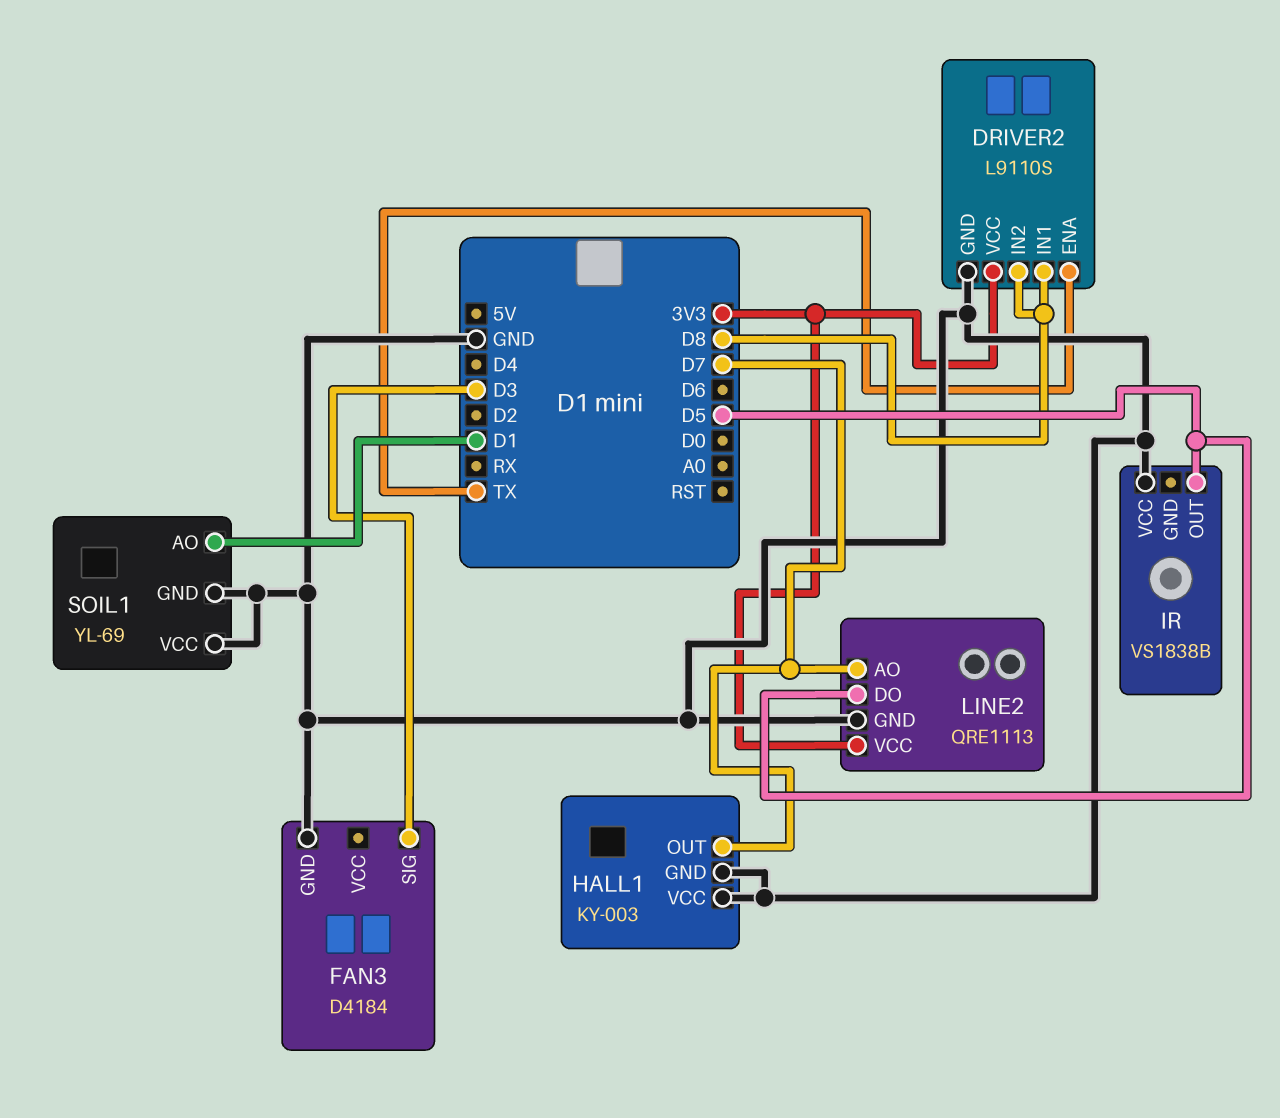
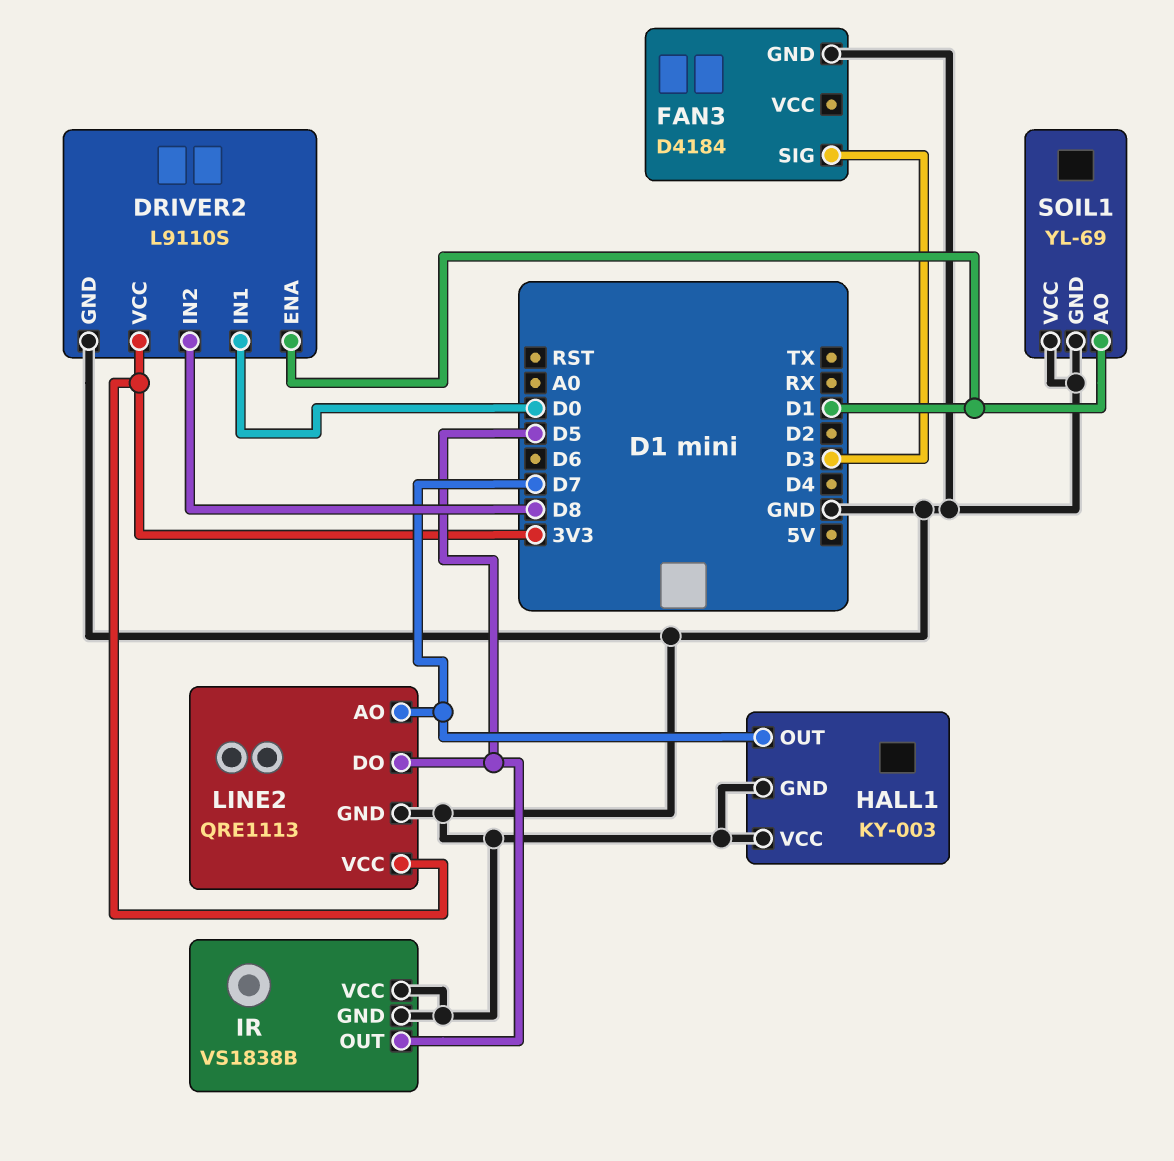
DRIVER2 pin ENA: TX -> D1
DRIVER2 pin IN1: D8 -> D0
IR pin GND: none -> GND

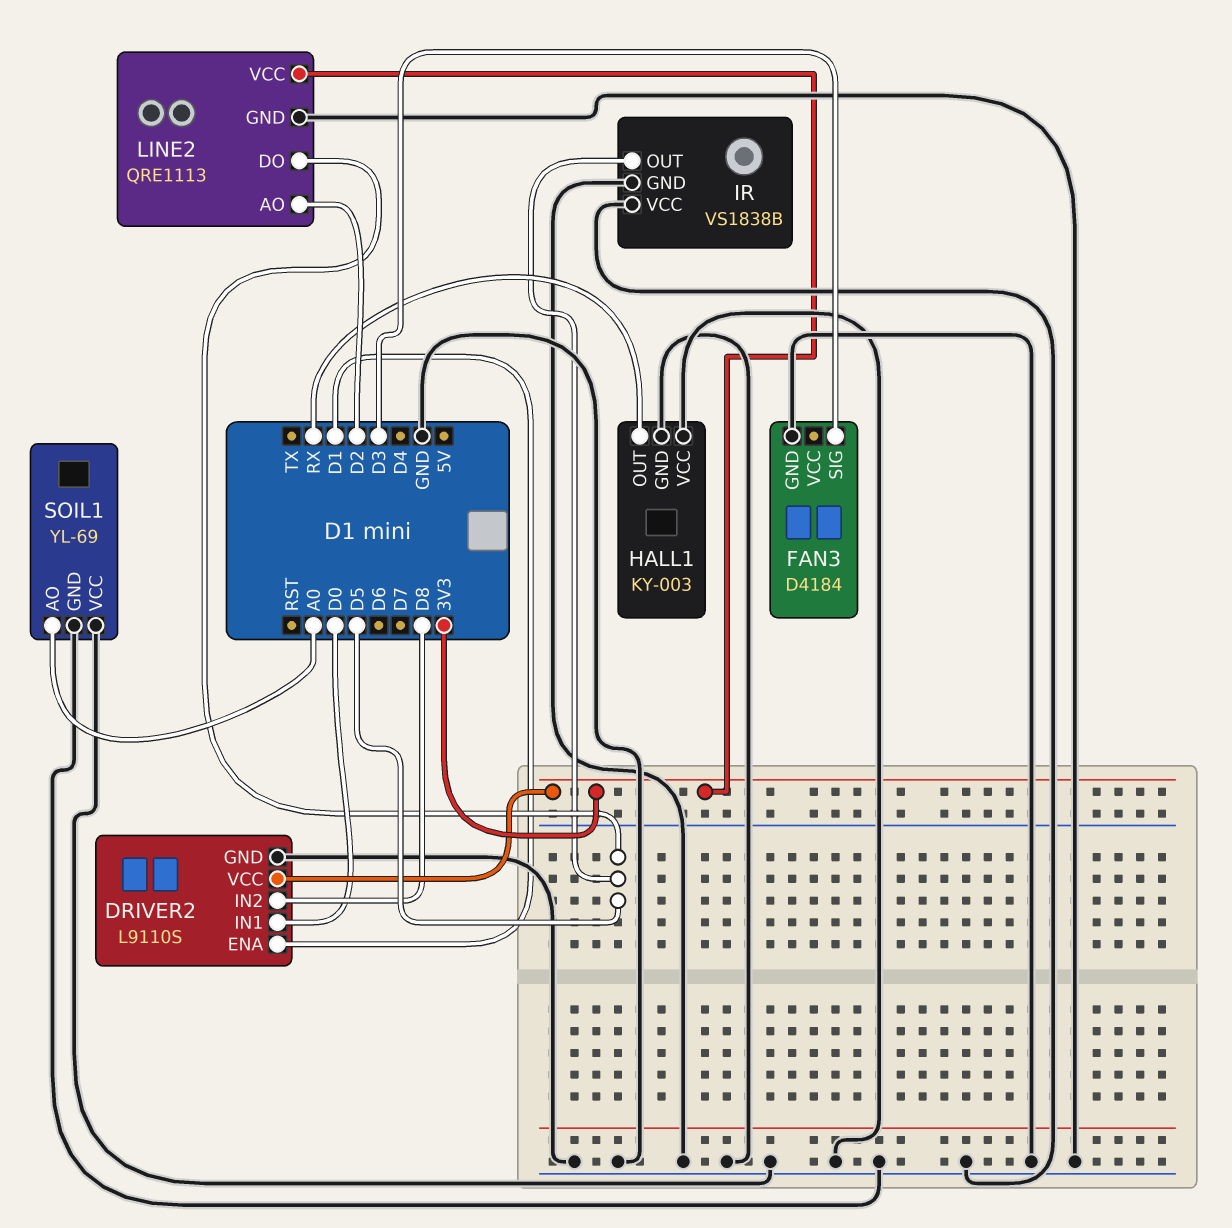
HALL1 pin OUT: D7 -> RX
LINE2 pin AO: D7 -> D2
SOIL1 pin AO: D1 -> A0

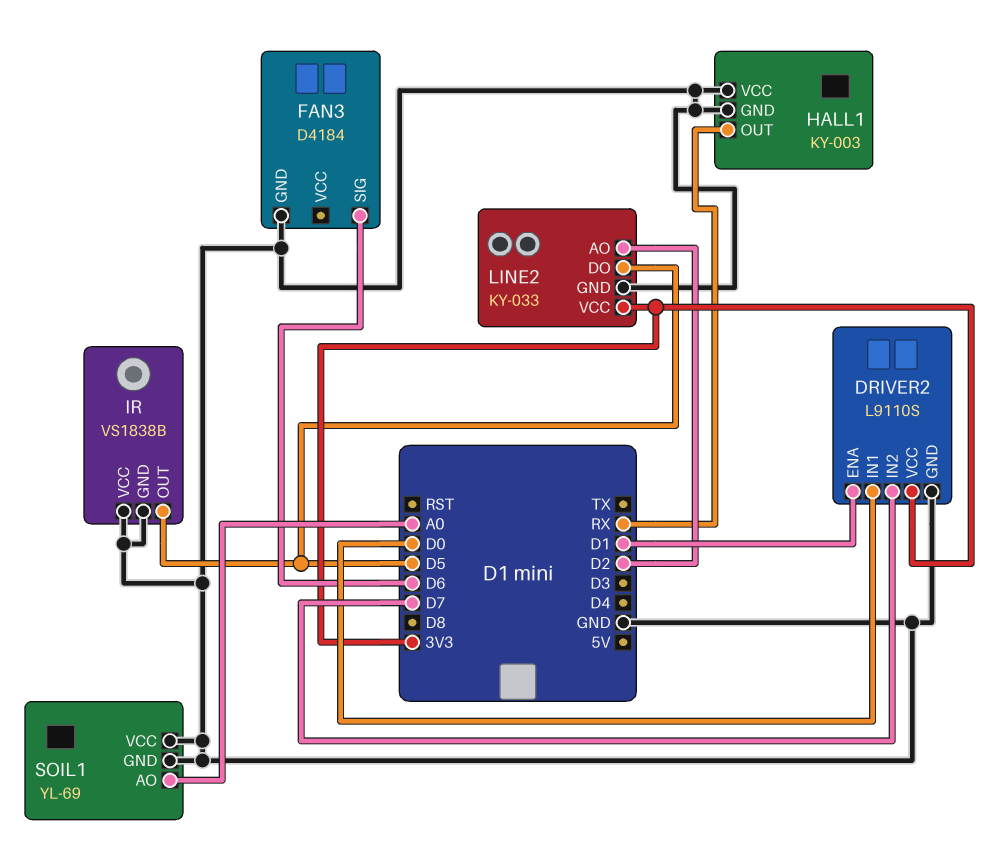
DRIVER2 pin IN2: D8 -> D7
FAN3 pin SIG: D3 -> D6
LINE2: QRE1113 -> KY-033

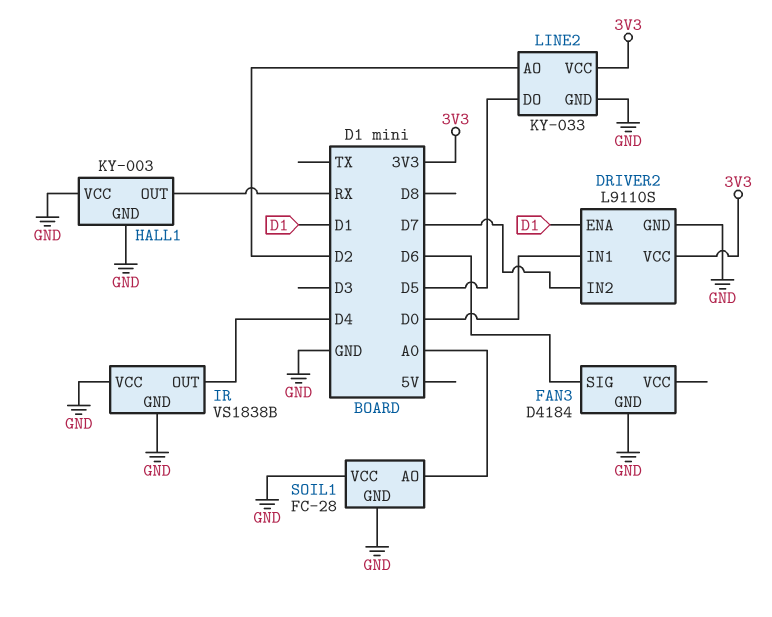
IR pin OUT: D5 -> D4
SOIL1: YL-69 -> FC-28

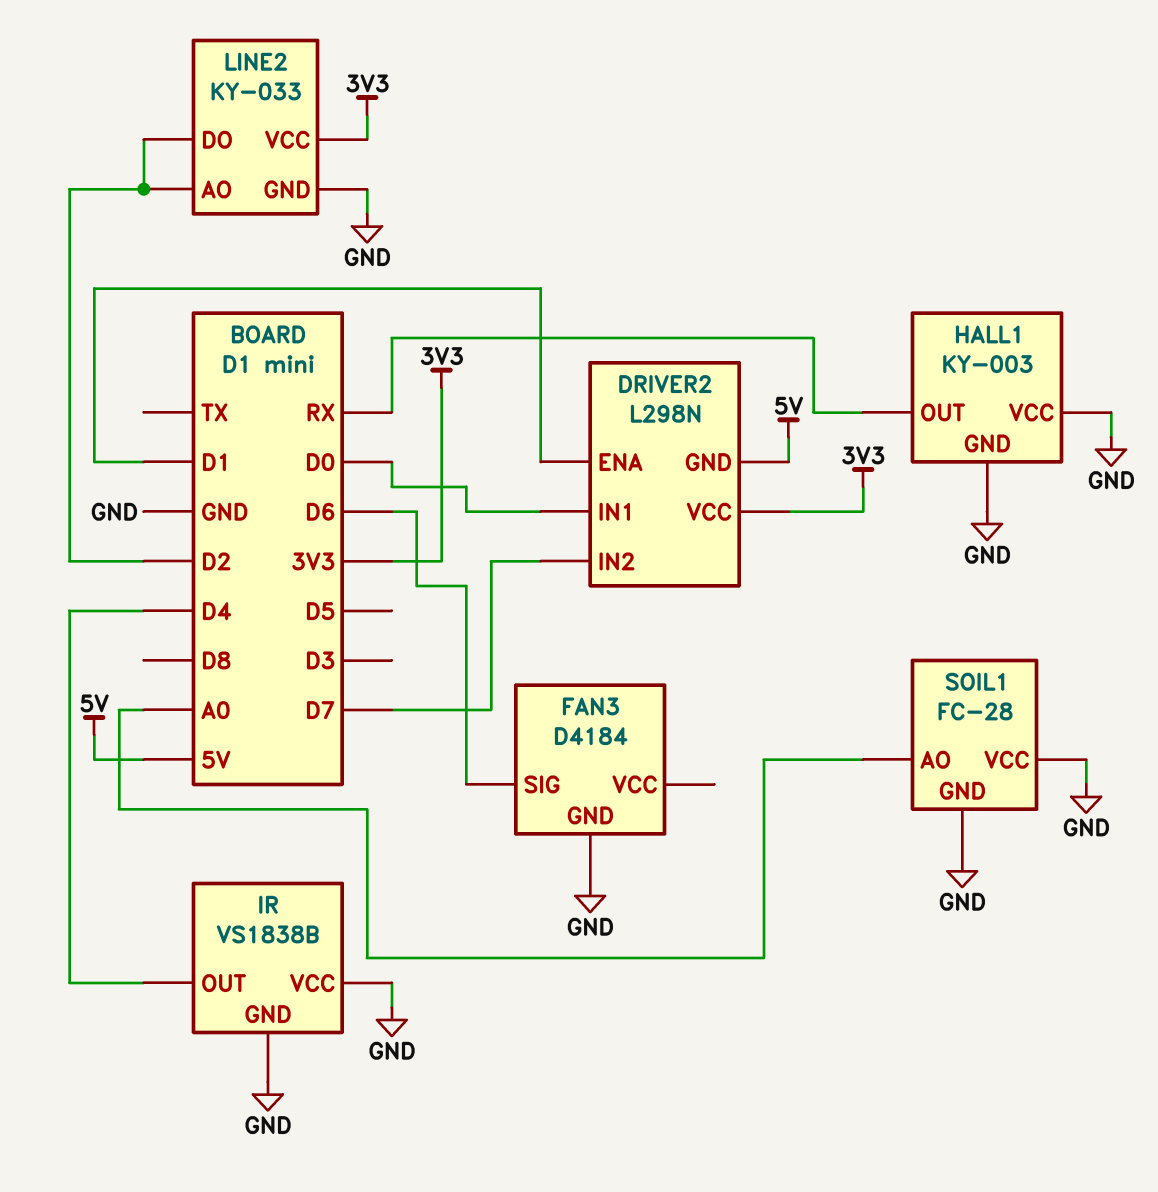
DRIVER2: L9110S -> L298N
DRIVER2 pin GND: GND -> 5V
LINE2 pin DO: D5 -> D2

